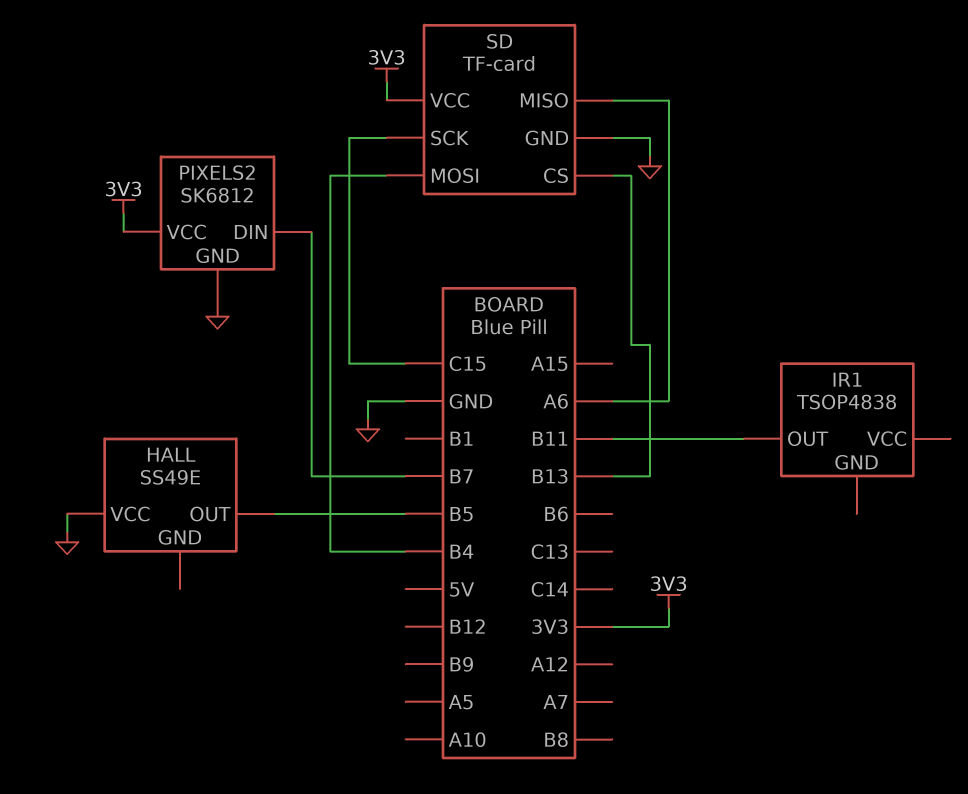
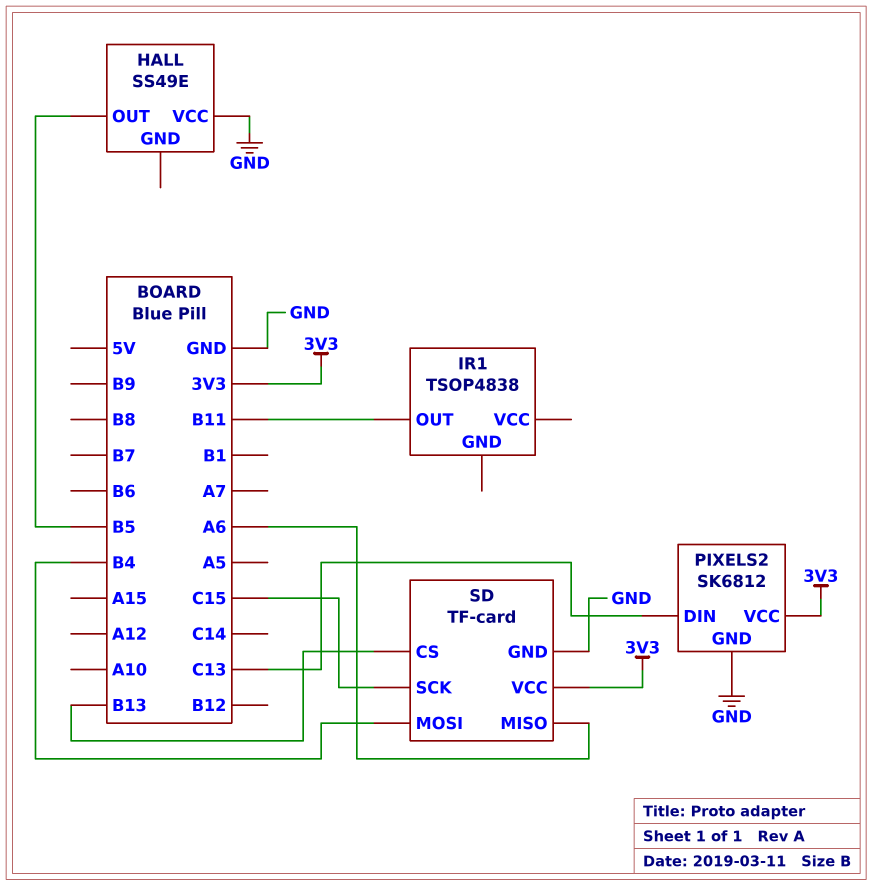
PIXELS2 pin DIN: B7 -> C13

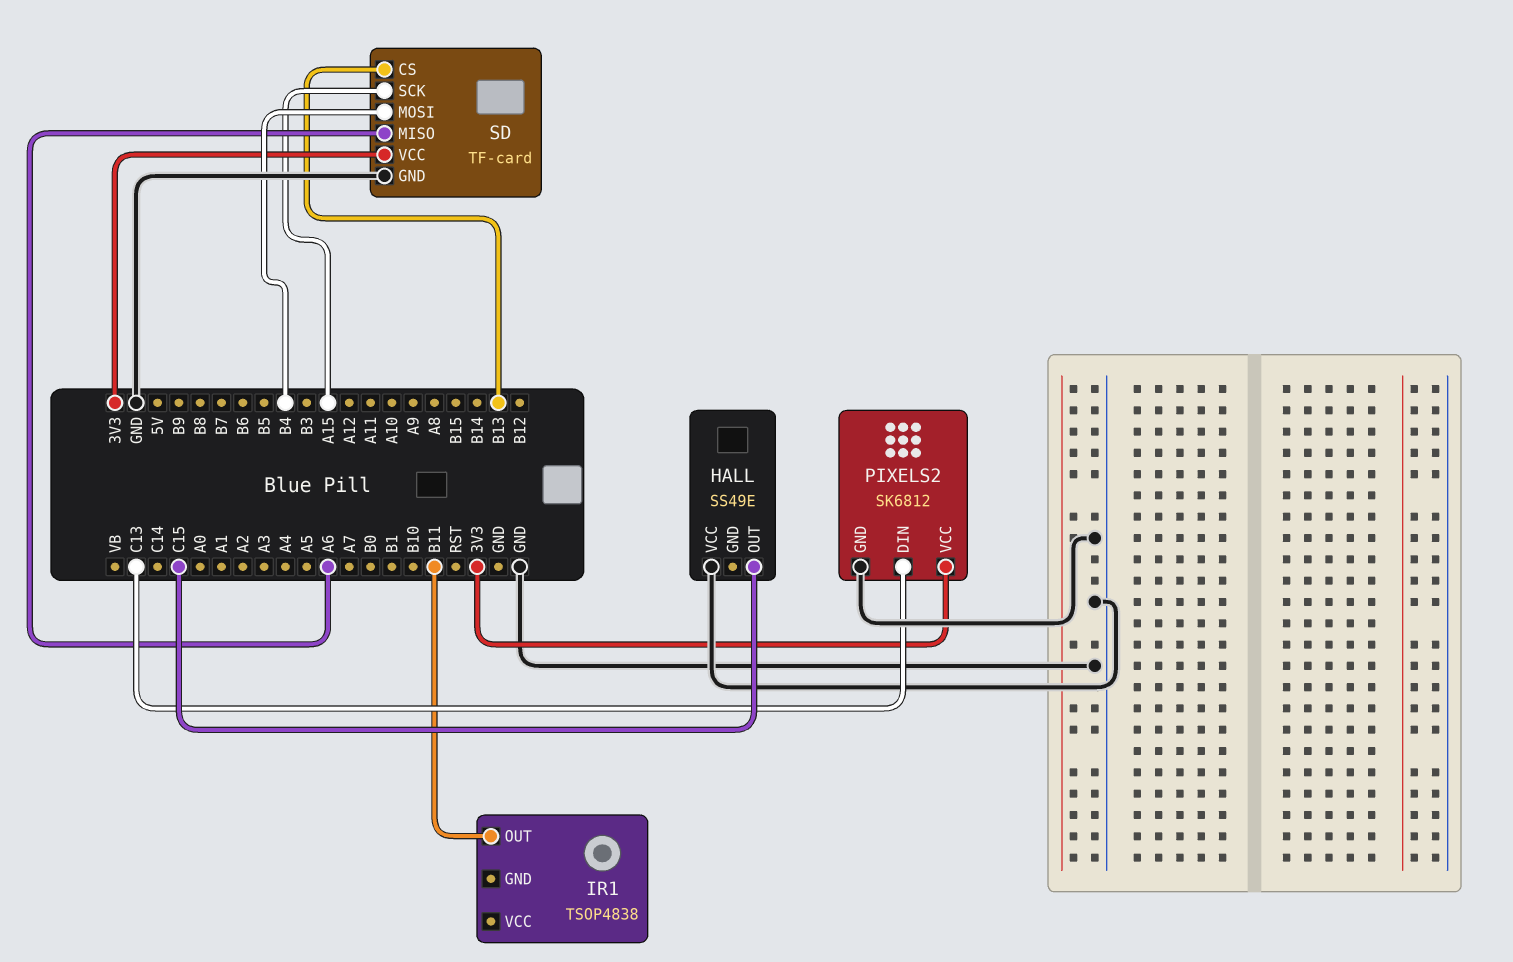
HALL pin OUT: B5 -> C15
SD pin SCK: C15 -> A15

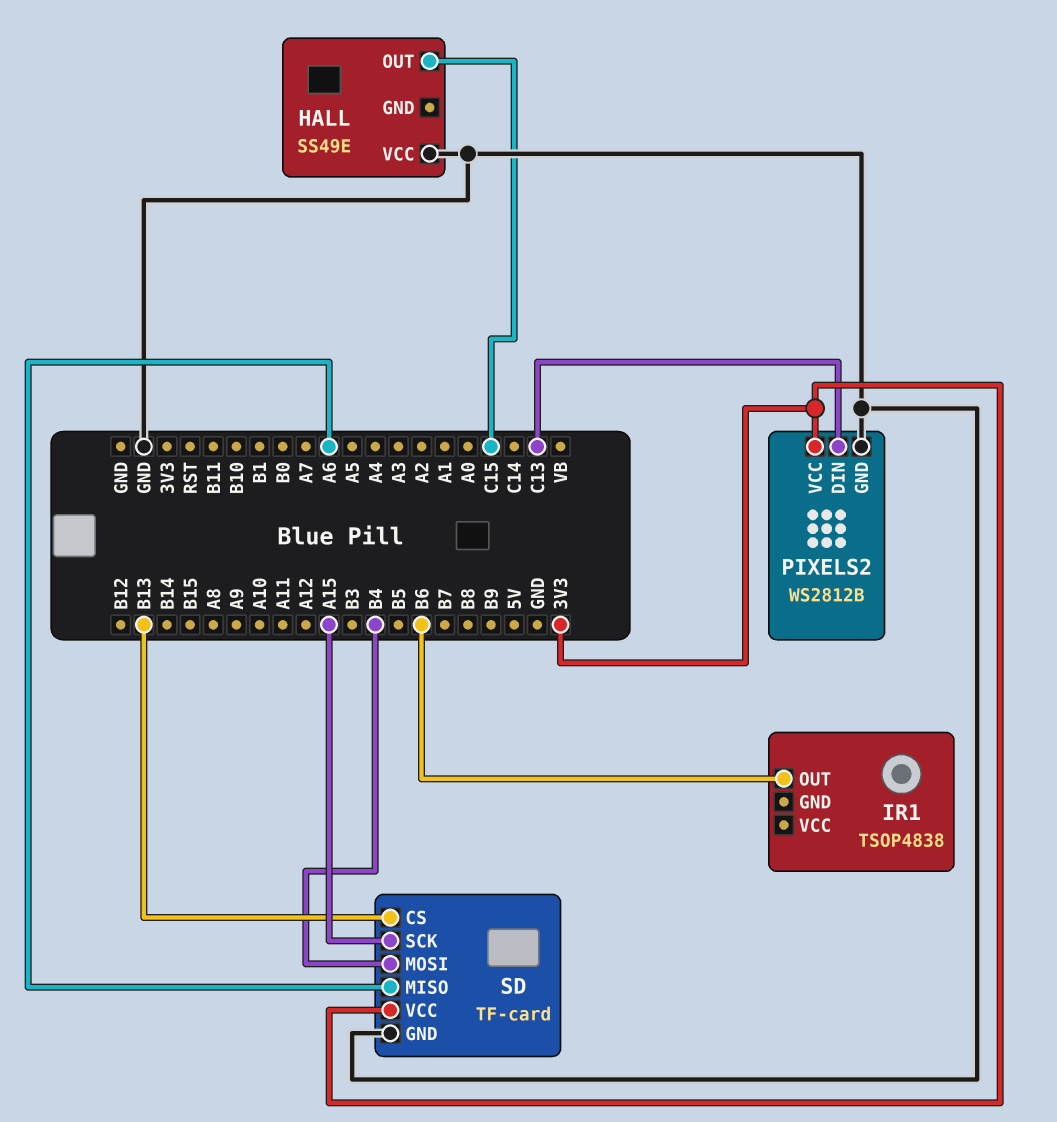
IR1 pin OUT: B11 -> B6
PIXELS2: SK6812 -> WS2812B

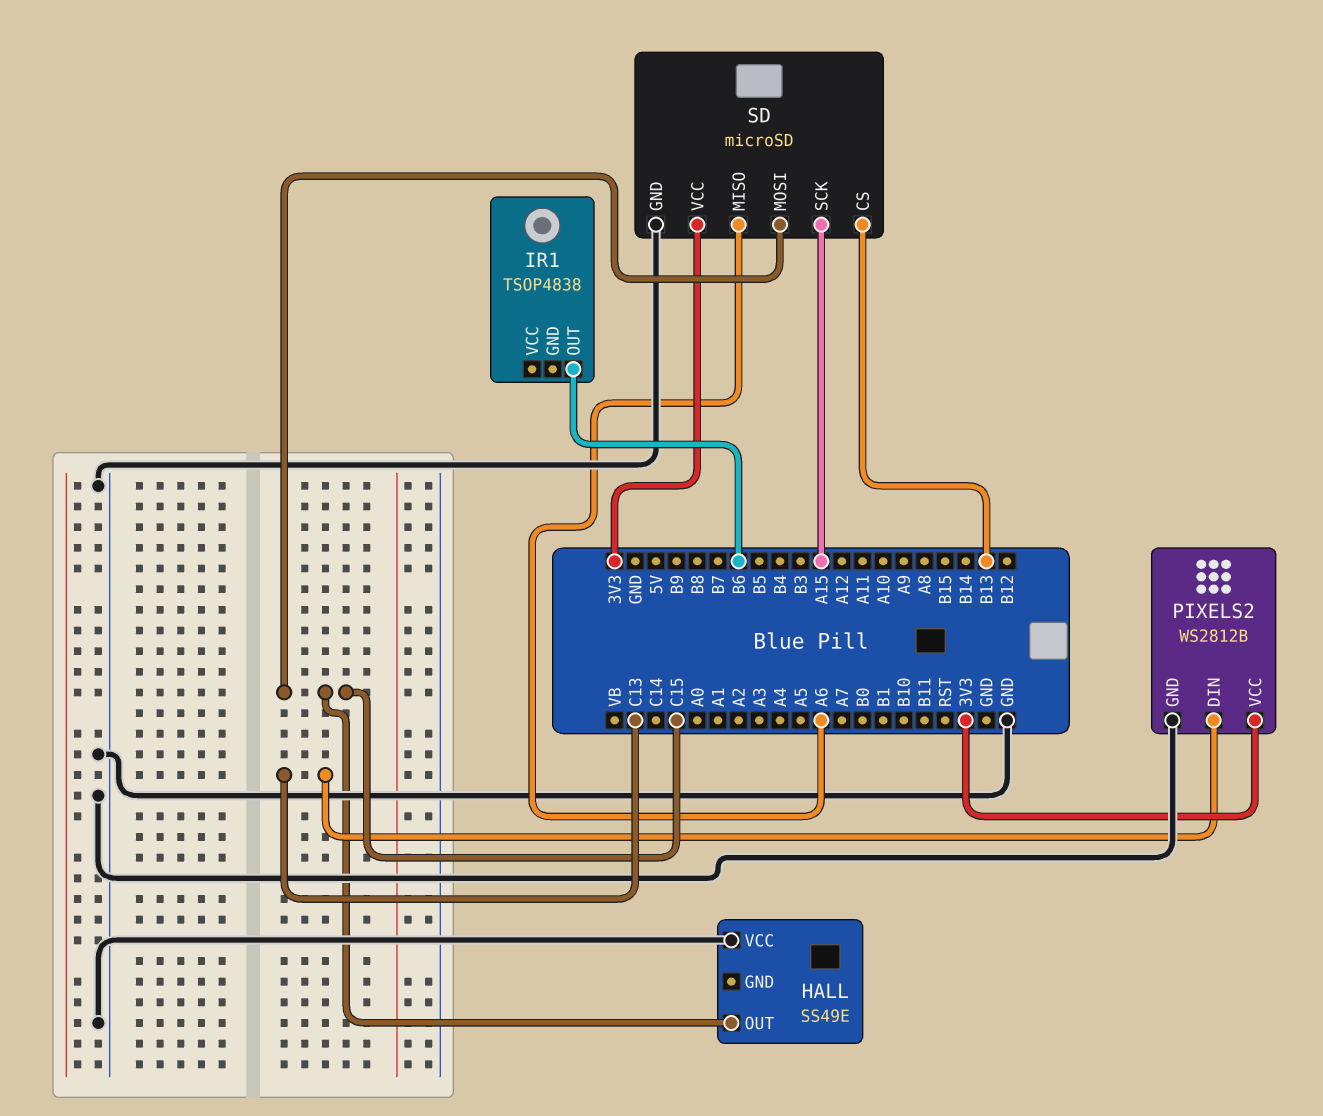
SD: TF-card -> microSD
SD pin MOSI: B4 -> C15

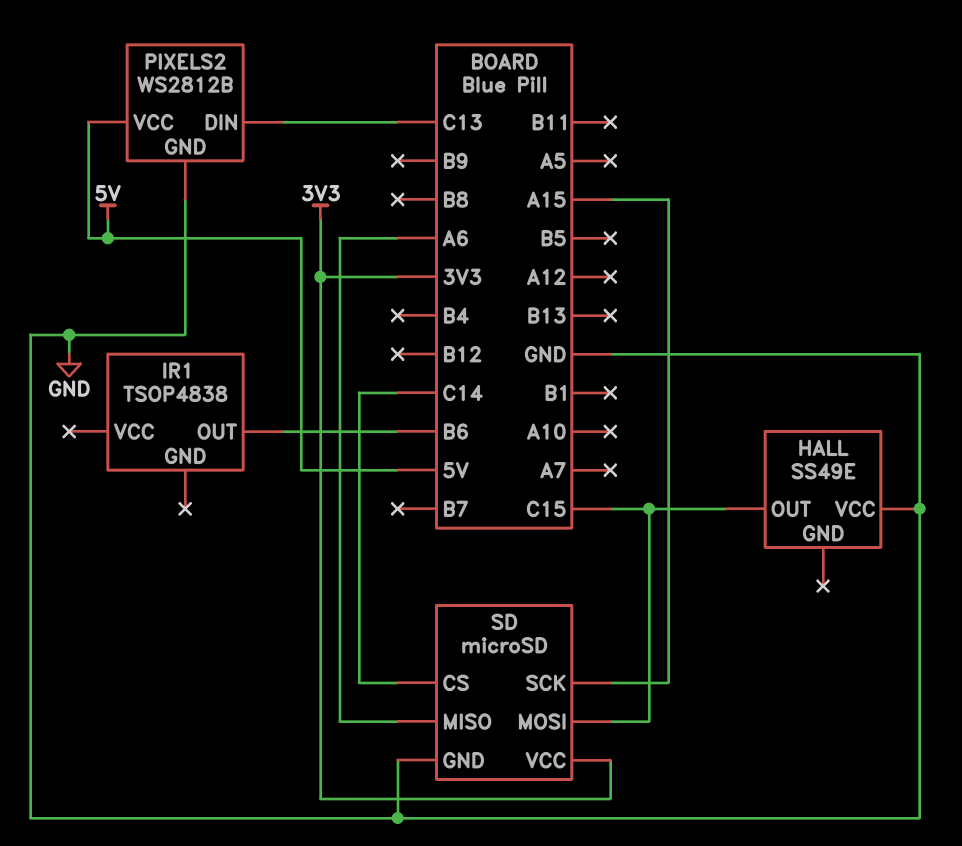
PIXELS2 pin VCC: 3V3 -> 5V
SD pin CS: B13 -> C14

